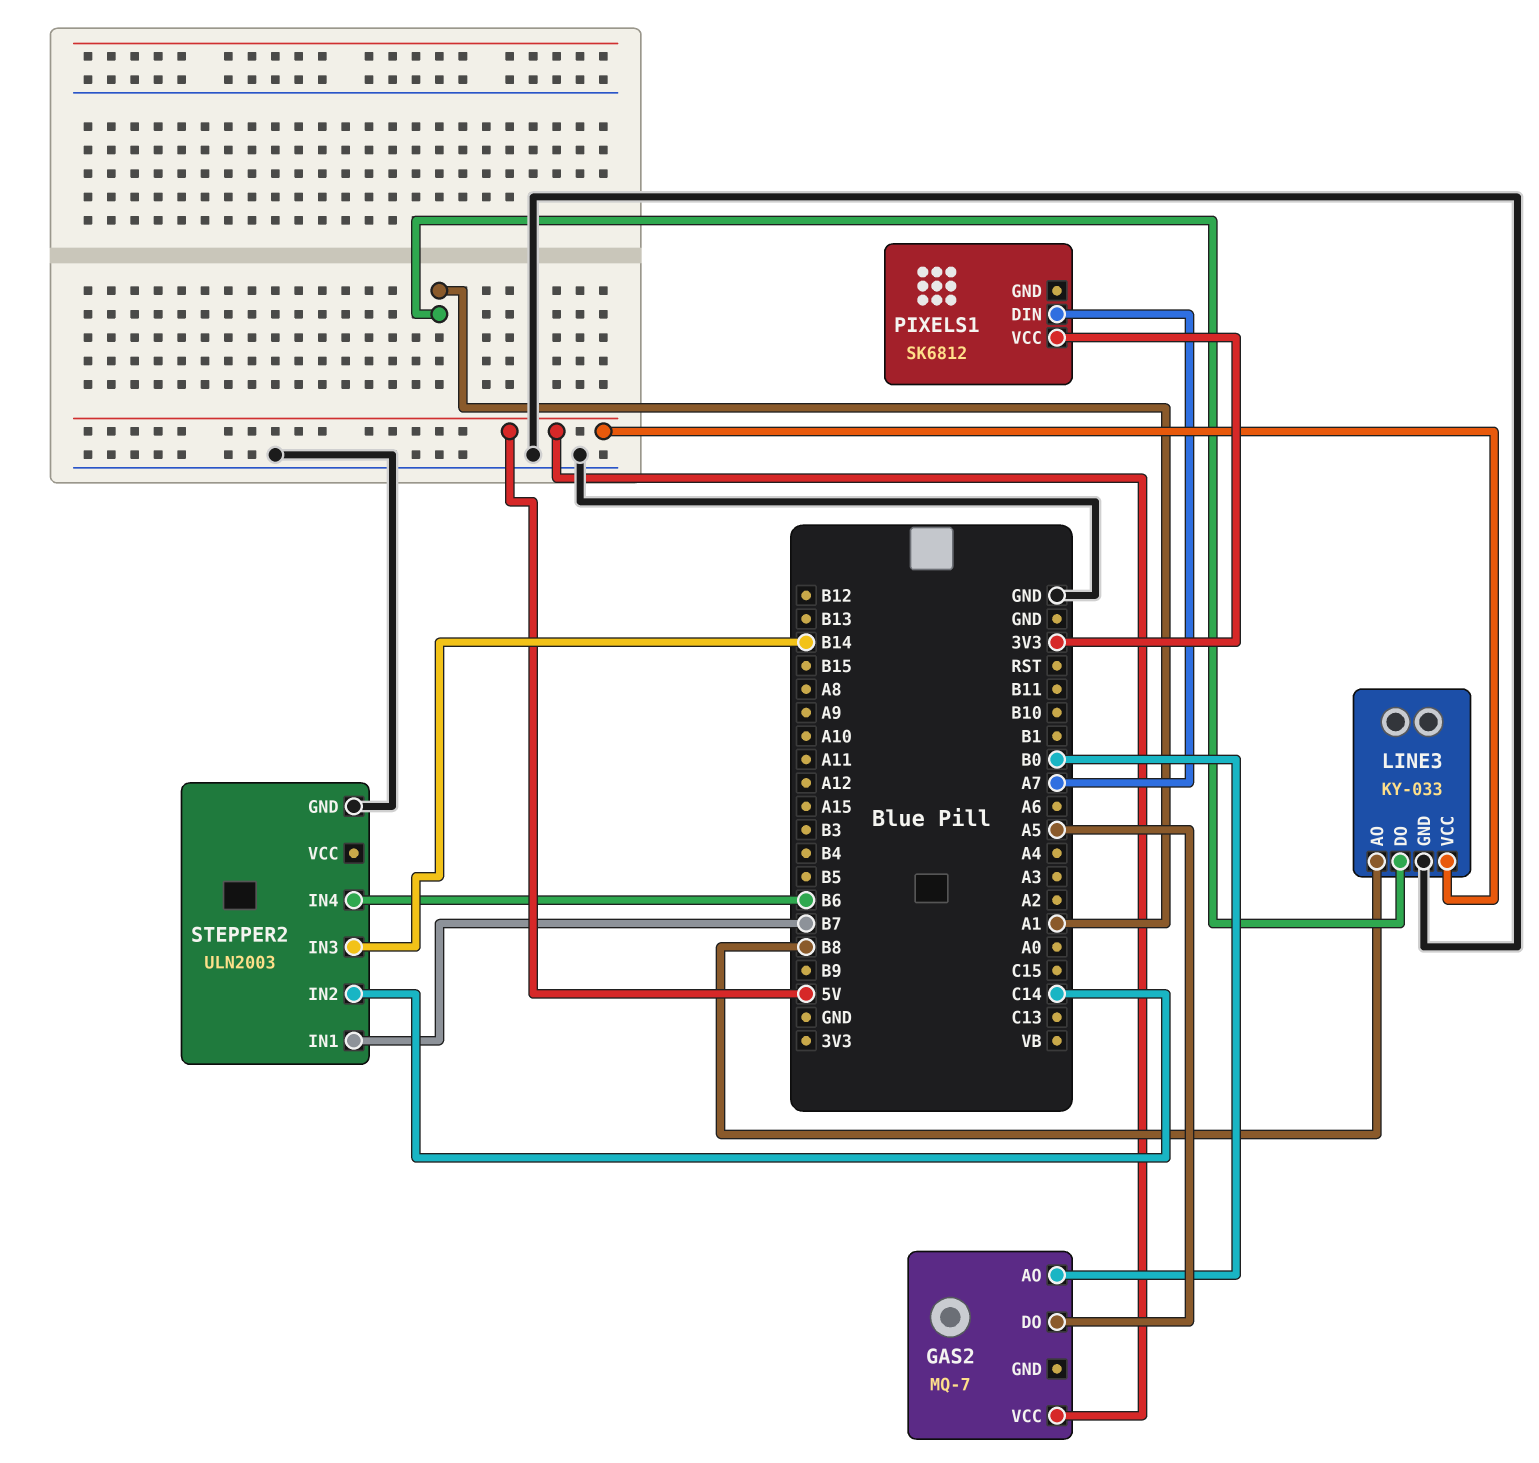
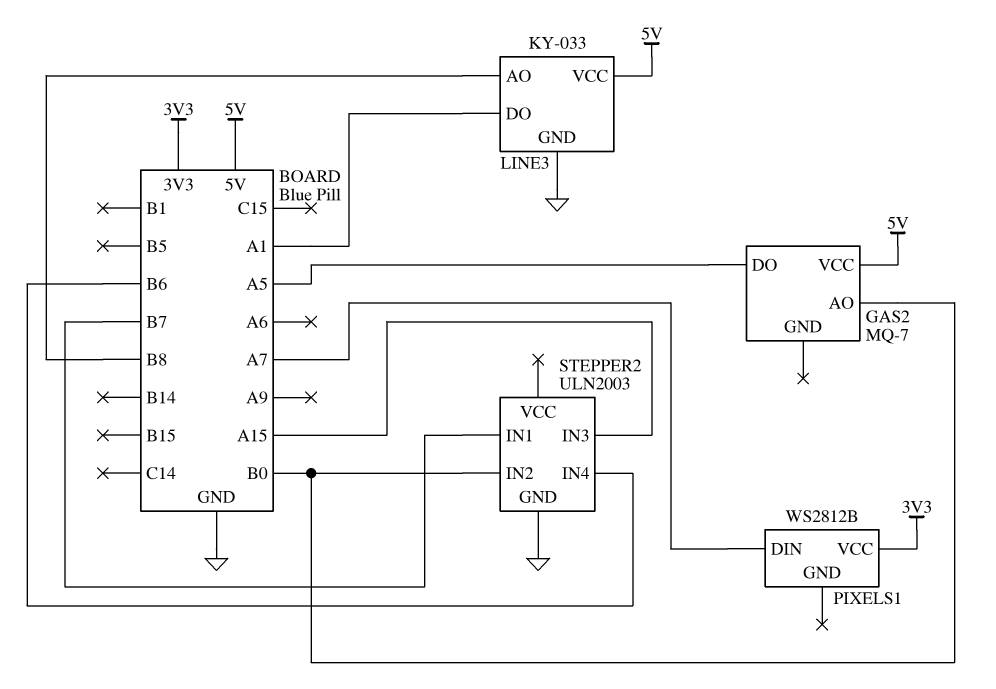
PIXELS1: SK6812 -> WS2812B
STEPPER2 pin IN2: C14 -> B0
STEPPER2 pin IN3: B14 -> A15

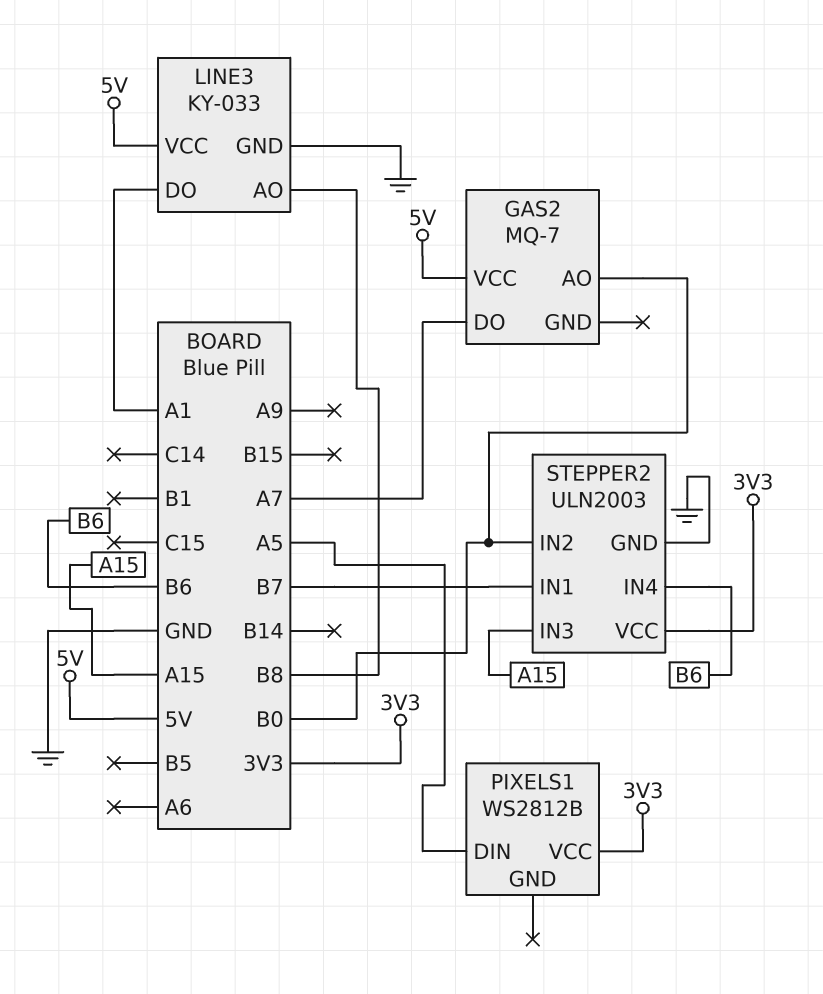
GAS2 pin DO: A5 -> A7
PIXELS1 pin DIN: A7 -> A5
STEPPER2 pin VCC: none -> 3V3

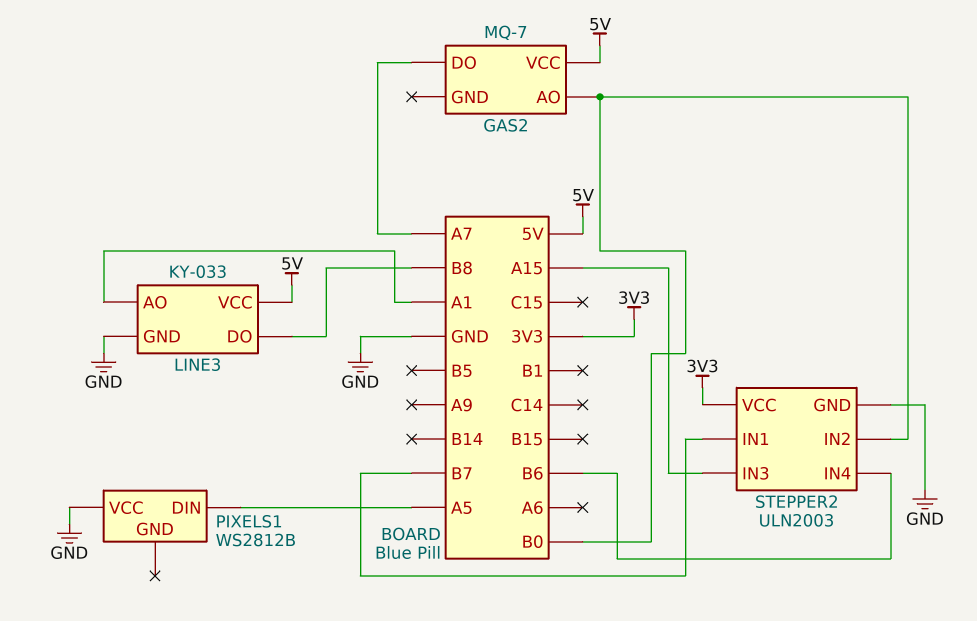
LINE3 pin AO: B8 -> A1
LINE3 pin DO: A1 -> B8
PIXELS1 pin VCC: 3V3 -> GND

